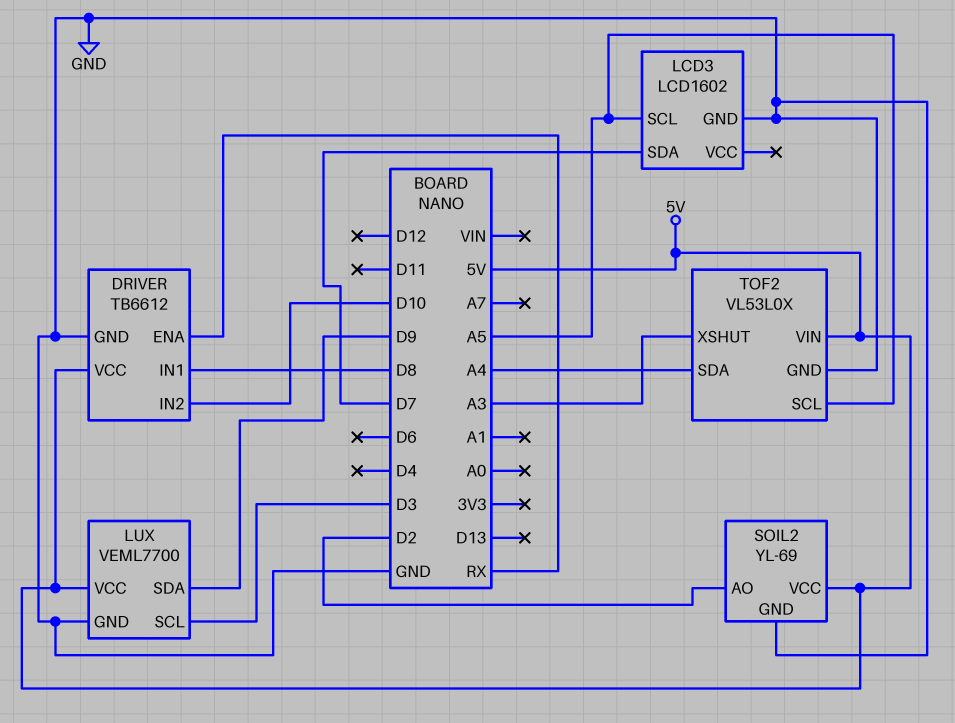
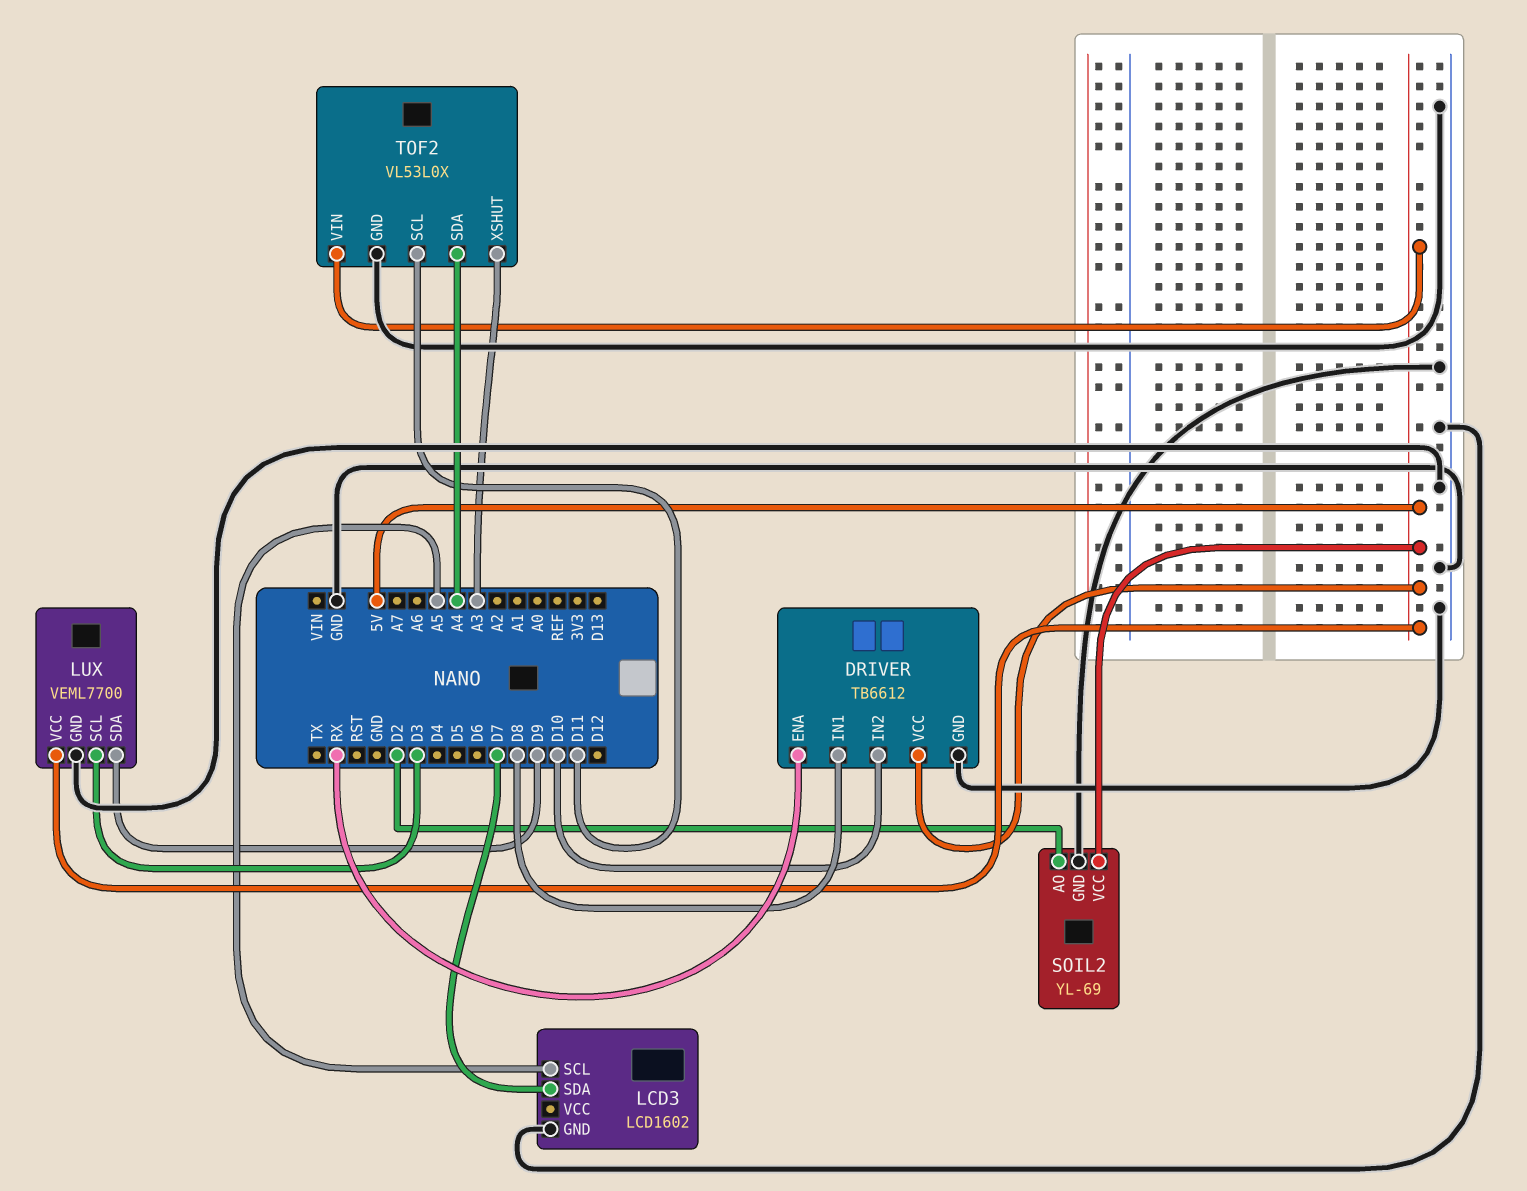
TOF2 pin SCL: A5 -> D11

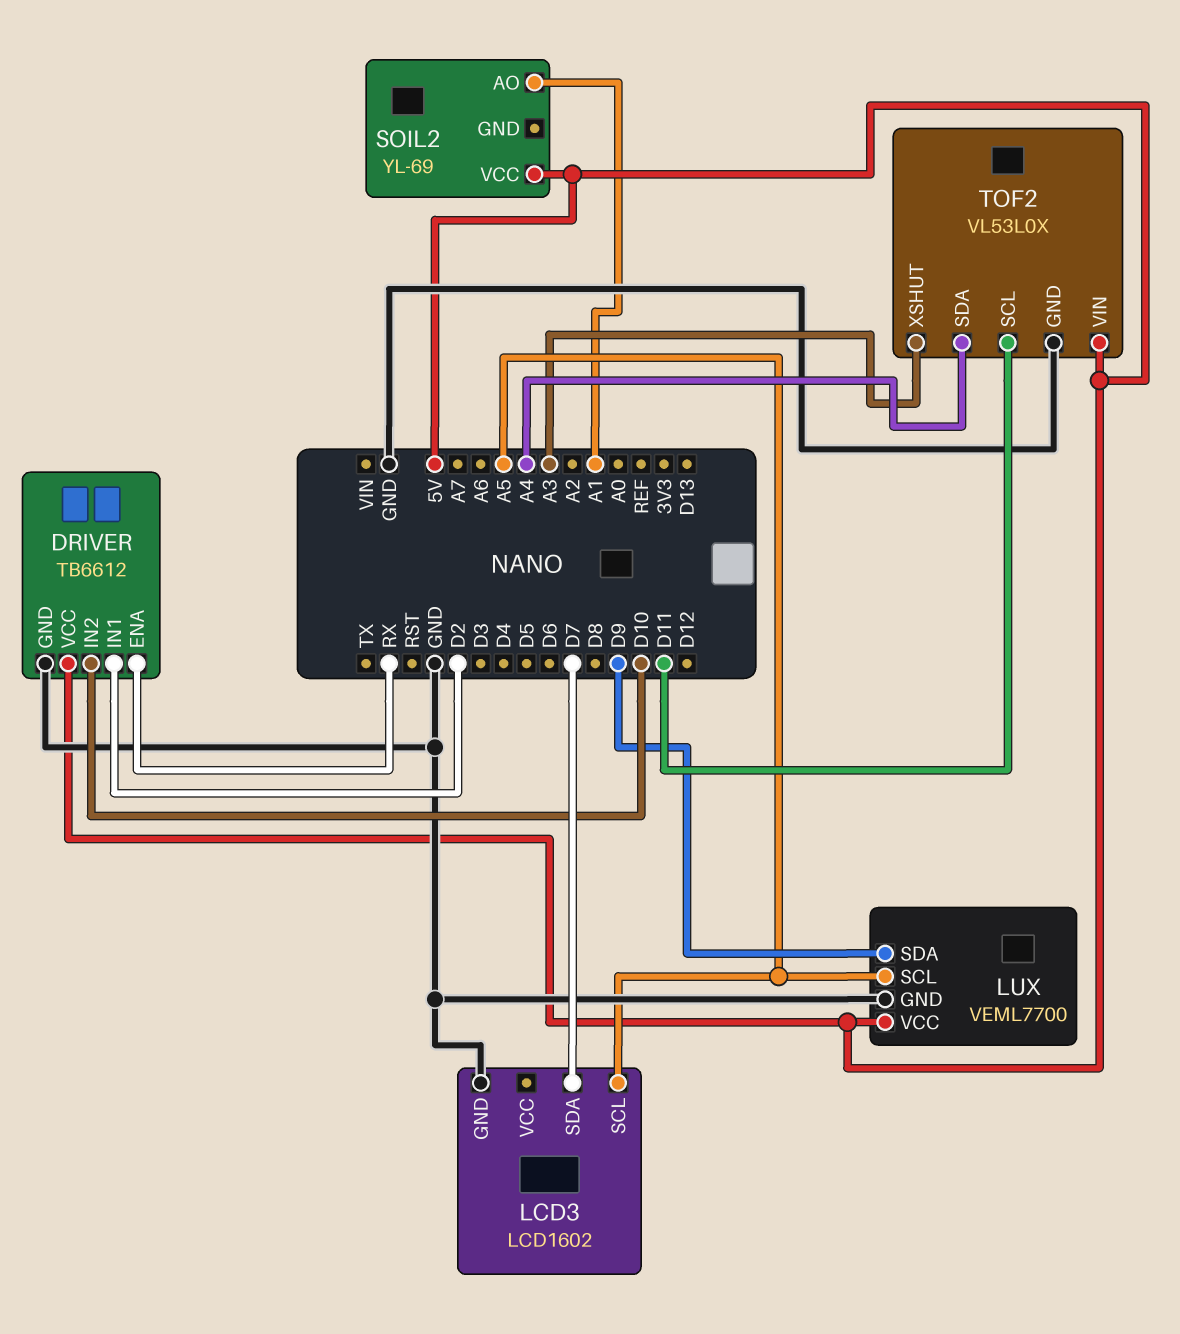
DRIVER pin IN1: D8 -> D2
LUX pin SCL: D3 -> A5
SOIL2 pin AO: D2 -> A1
SOIL2 pin GND: GND -> none

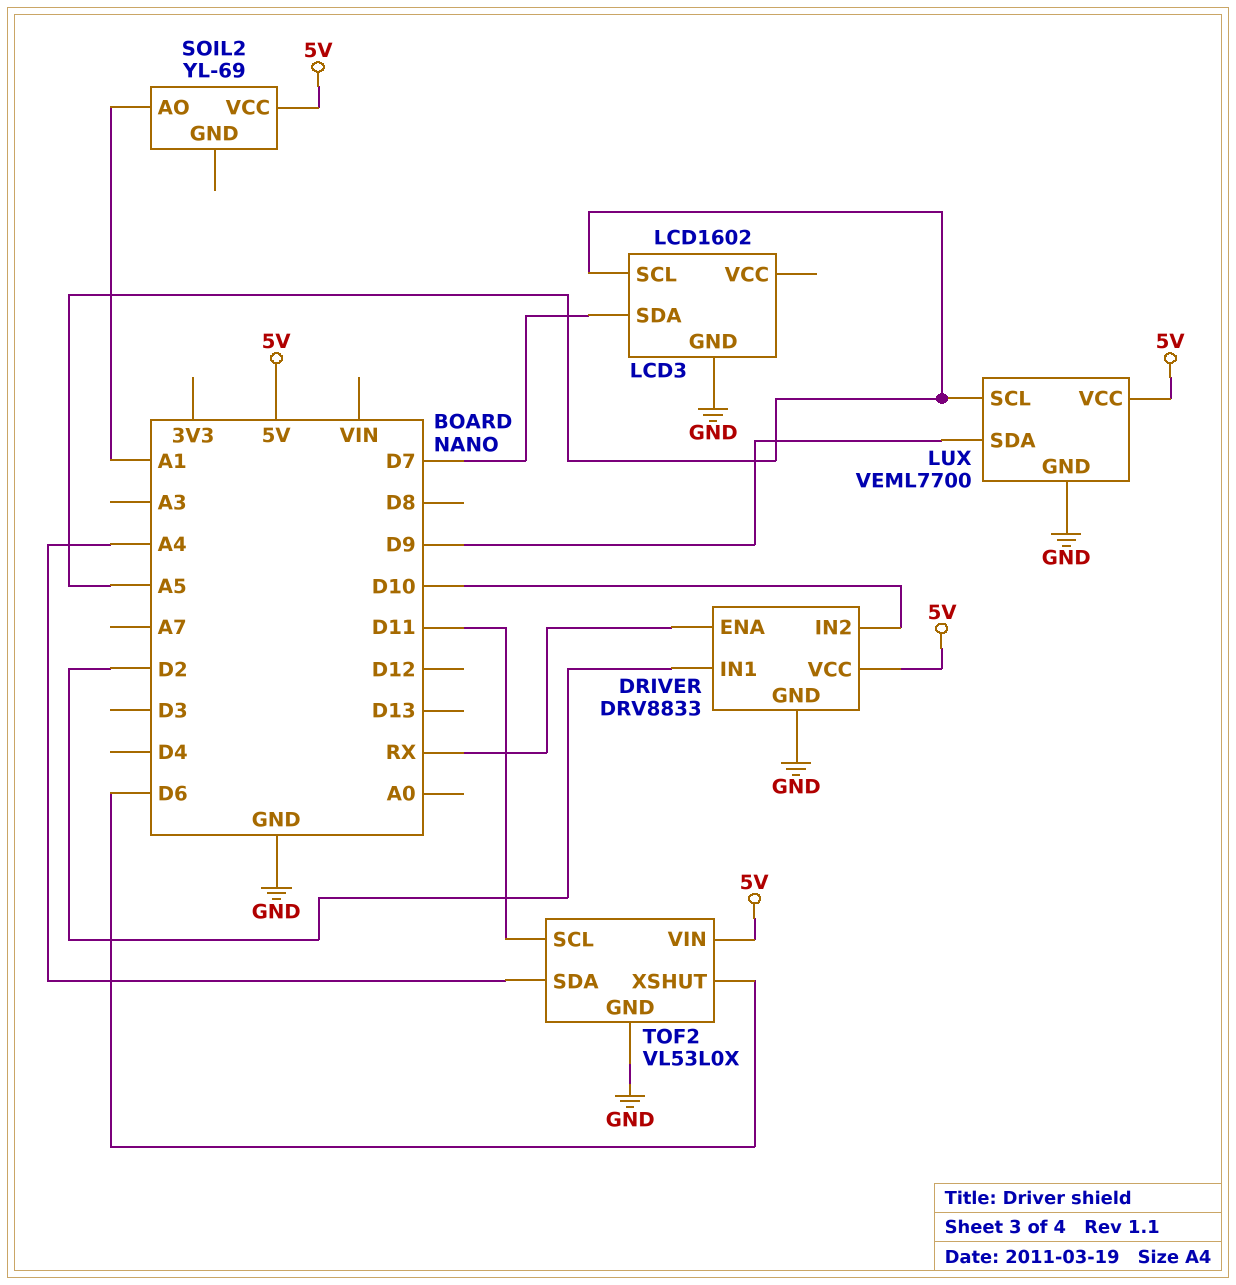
DRIVER: TB6612 -> DRV8833
TOF2 pin XSHUT: A3 -> D6

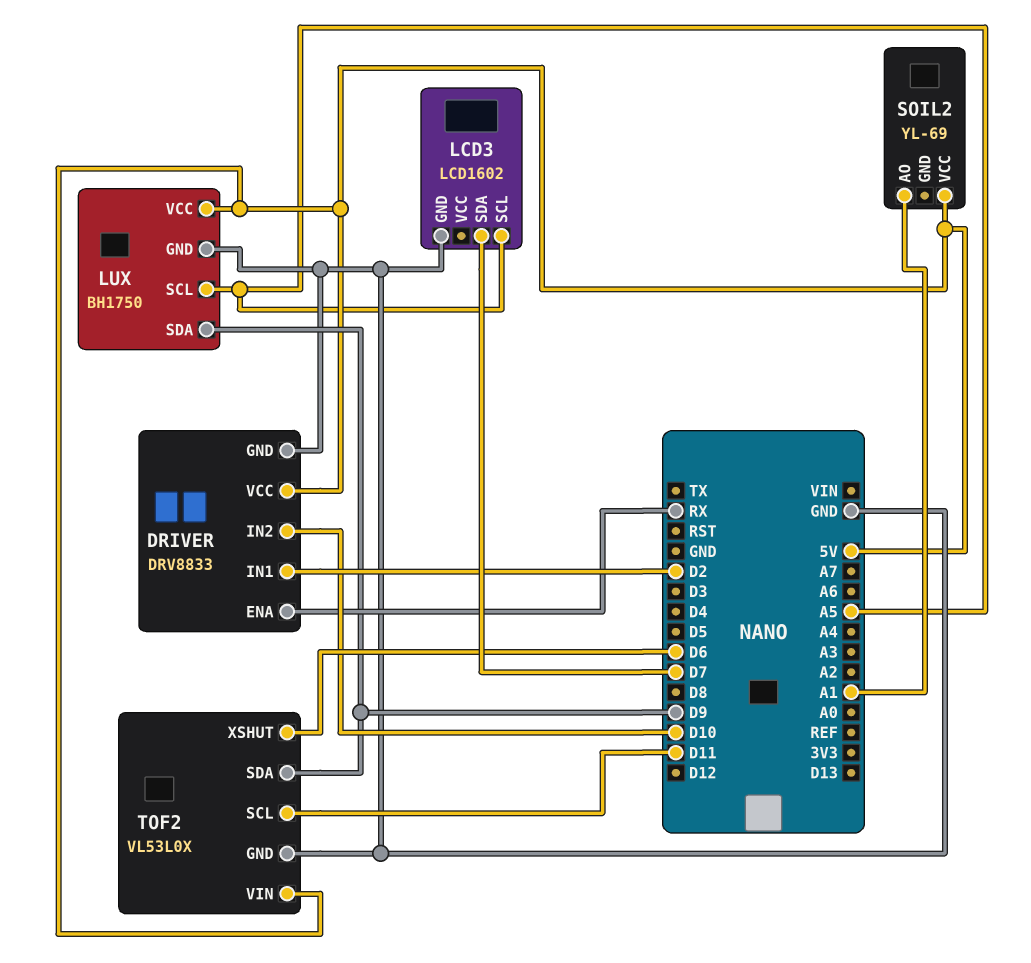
LUX: VEML7700 -> BH1750
TOF2 pin SDA: A4 -> D9

